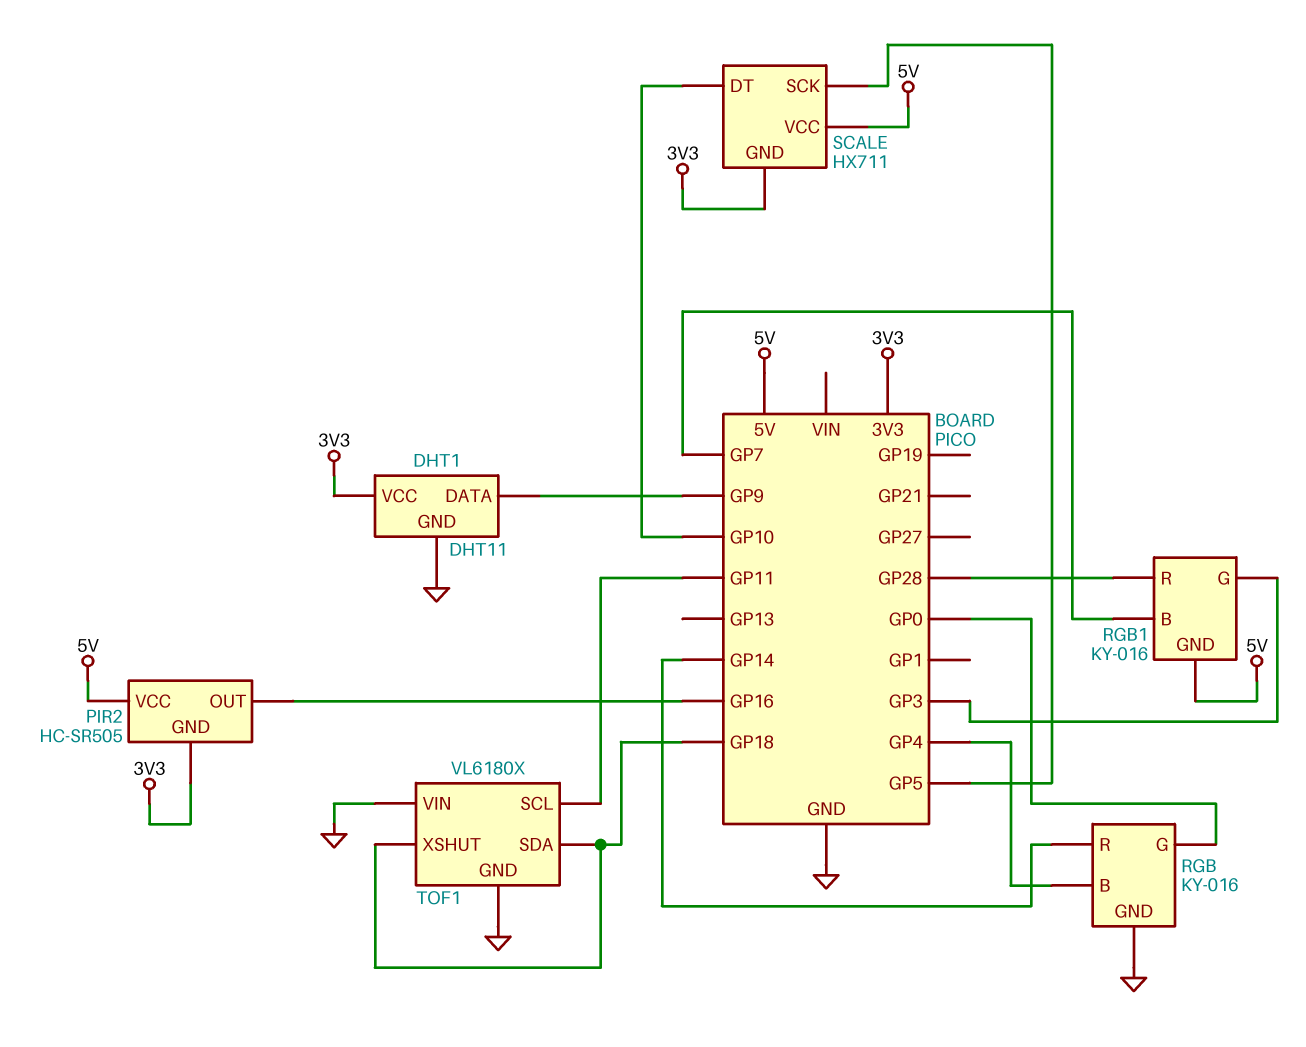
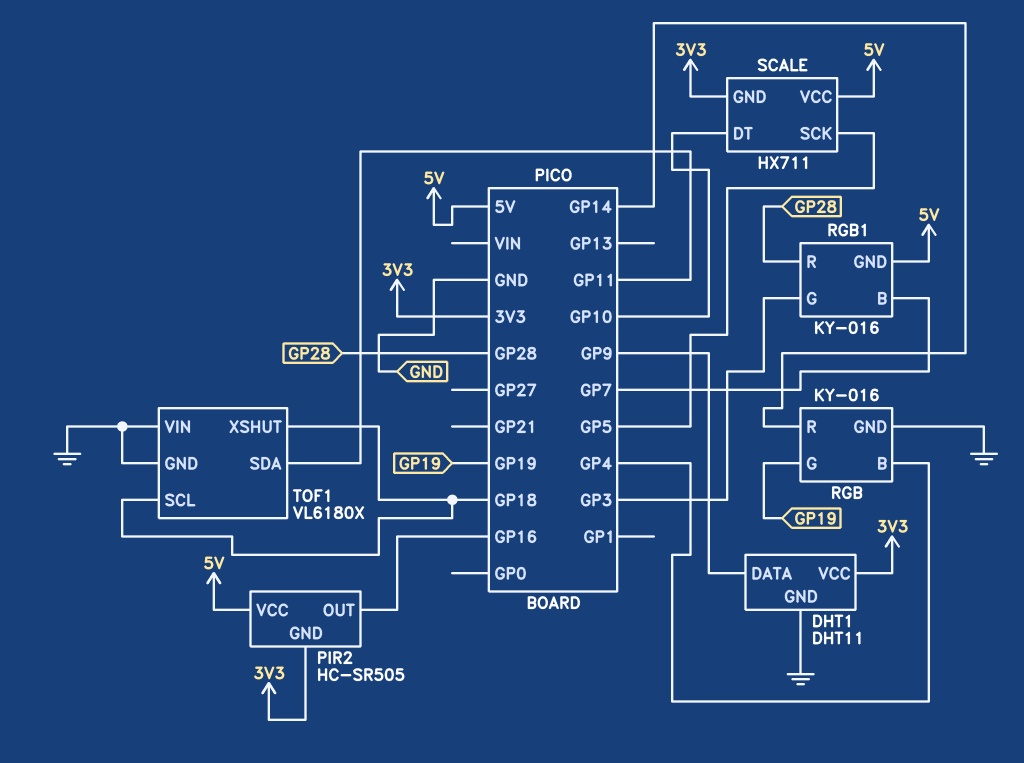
RGB pin G: GP0 -> GP19
TOF1 pin SCL: GP11 -> GP18
TOF1 pin SDA: GP18 -> GP11

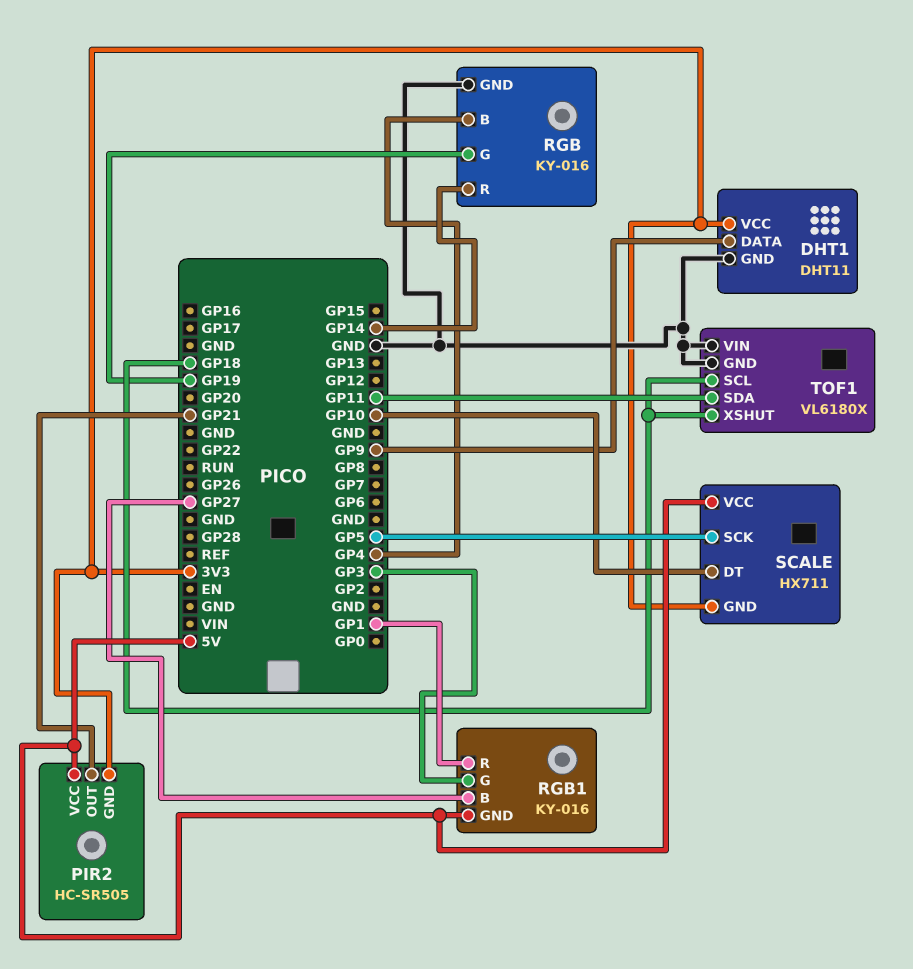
PIR2 pin OUT: GP16 -> GP21
RGB1 pin B: GP7 -> GP27
RGB1 pin R: GP28 -> GP1

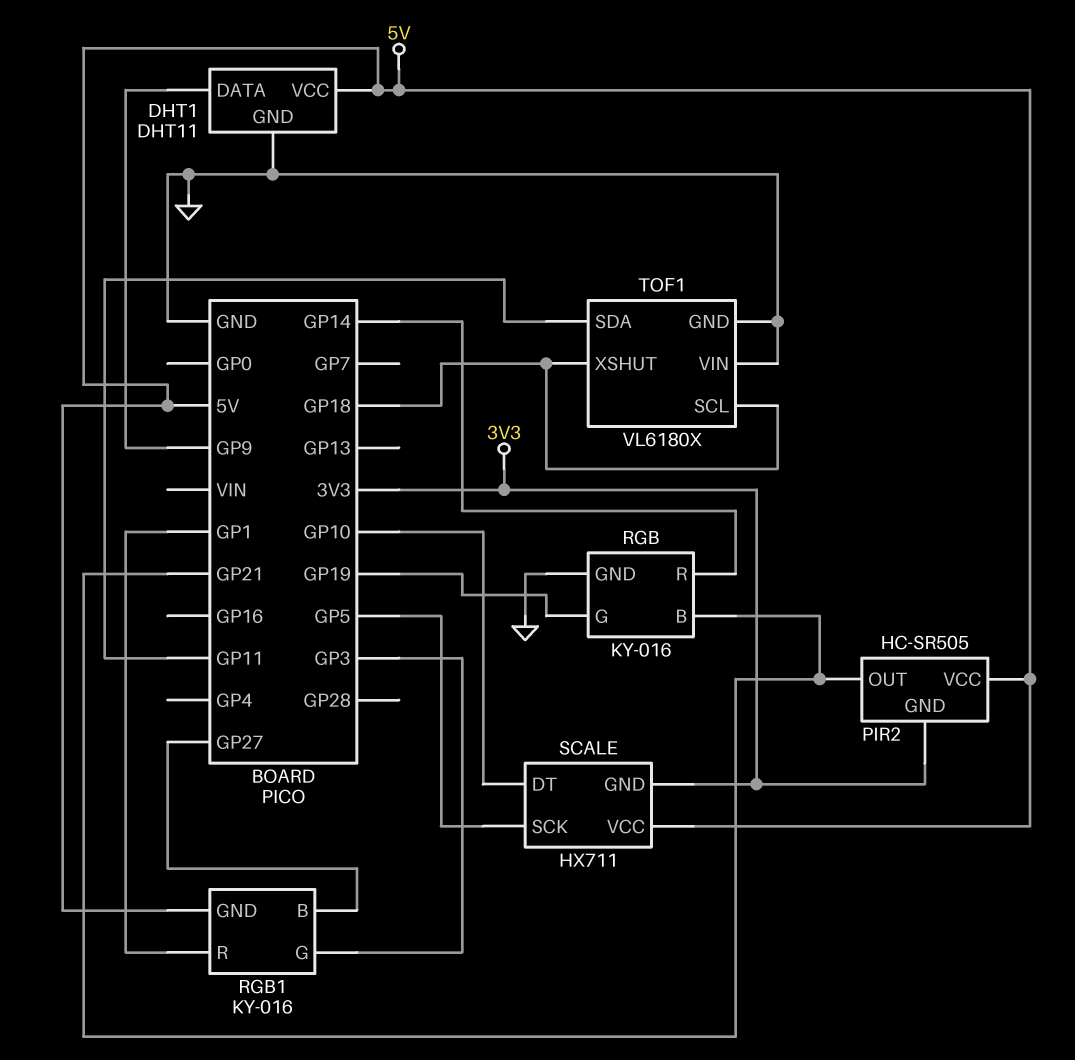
DHT1 pin VCC: 3V3 -> 5V
RGB pin B: GP4 -> GP21

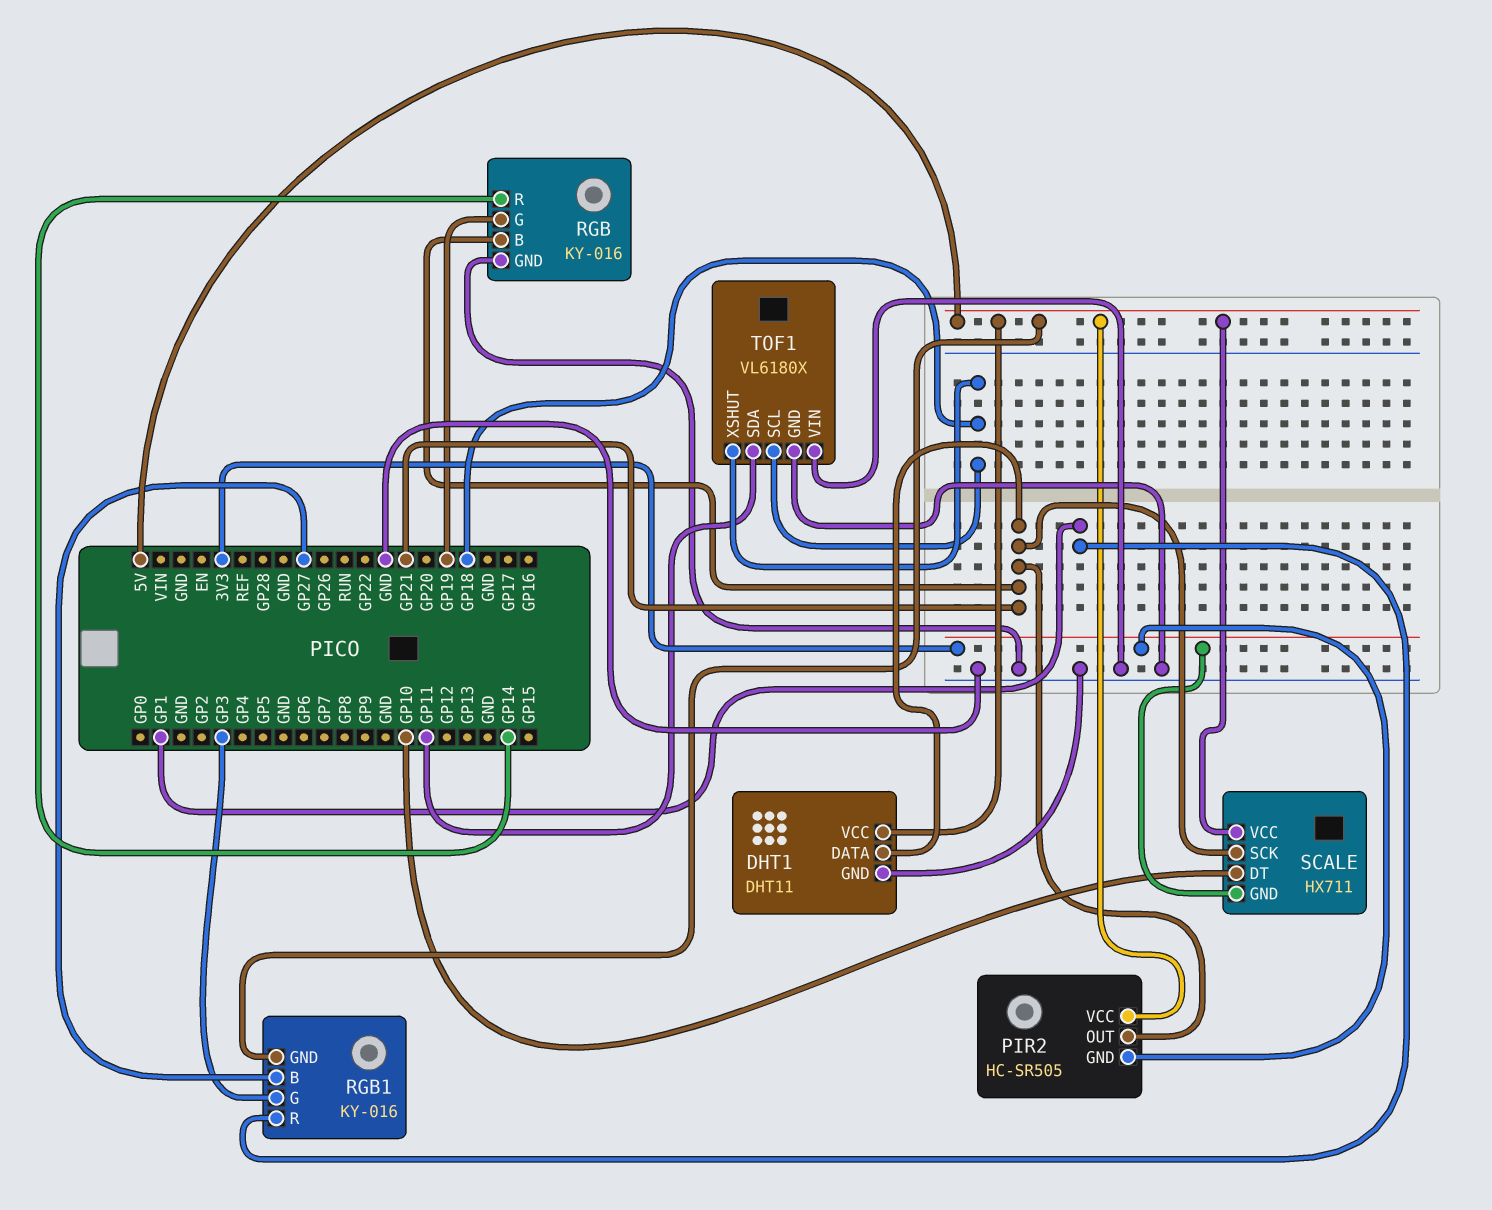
DHT1 pin DATA: GP9 -> GP21
SCALE pin SCK: GP5 -> GP21

